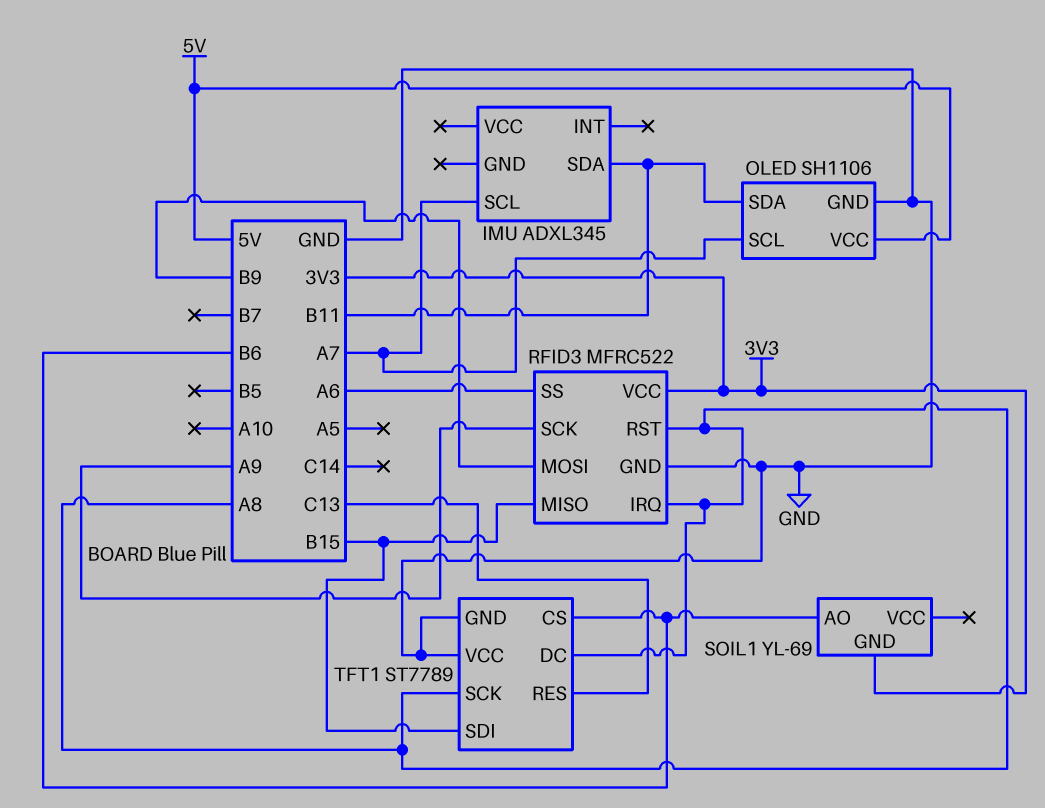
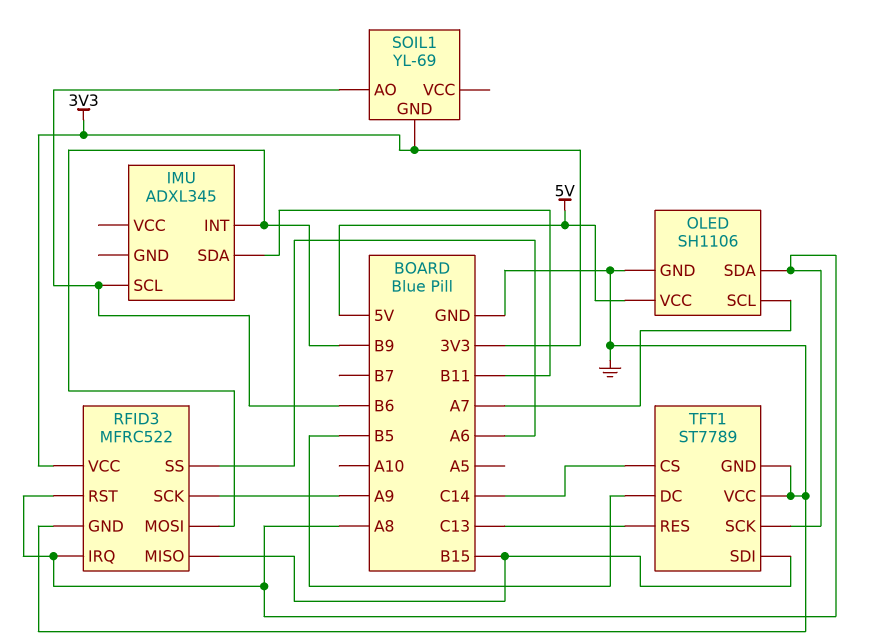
IMU pin INT: none -> B9
IMU pin SCL: A7 -> B6
OLED pin SDA: B11 -> A8
TFT1 pin CS: B6 -> C14
TFT1 pin DC: A8 -> B5

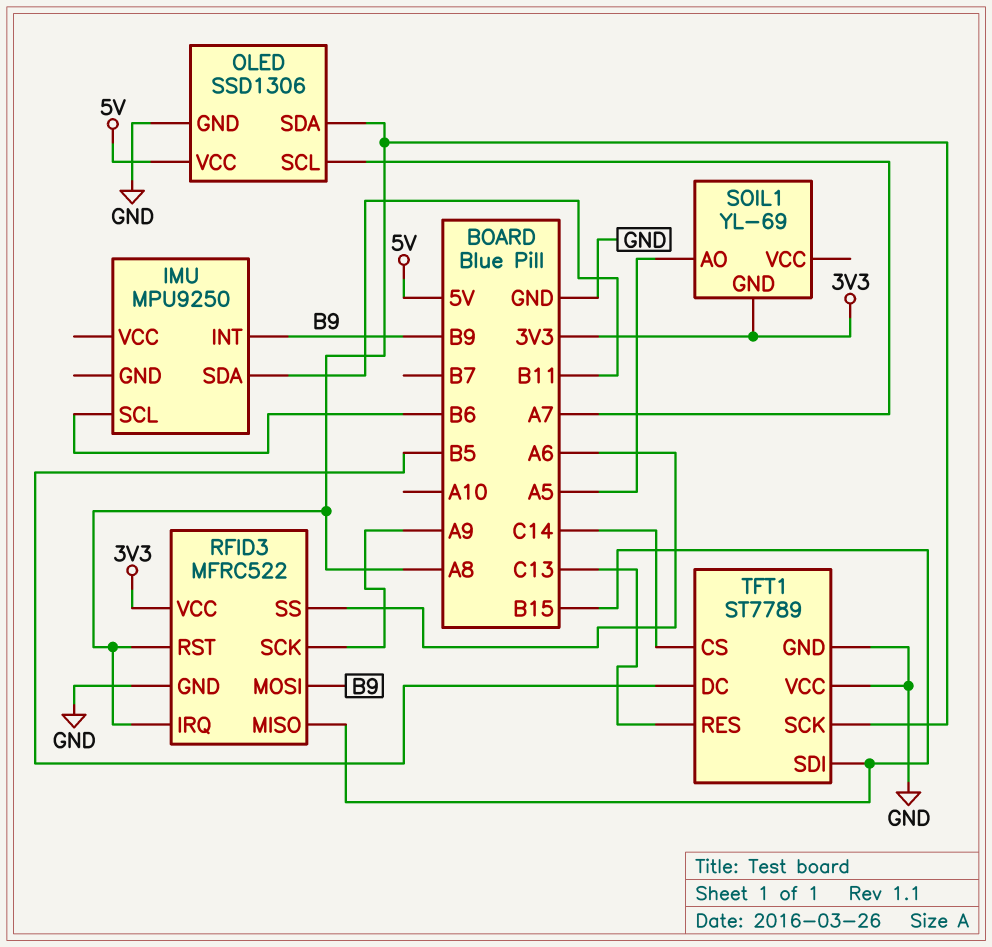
IMU: ADXL345 -> MPU9250
OLED: SH1106 -> SSD1306
SOIL1 pin AO: B6 -> A5

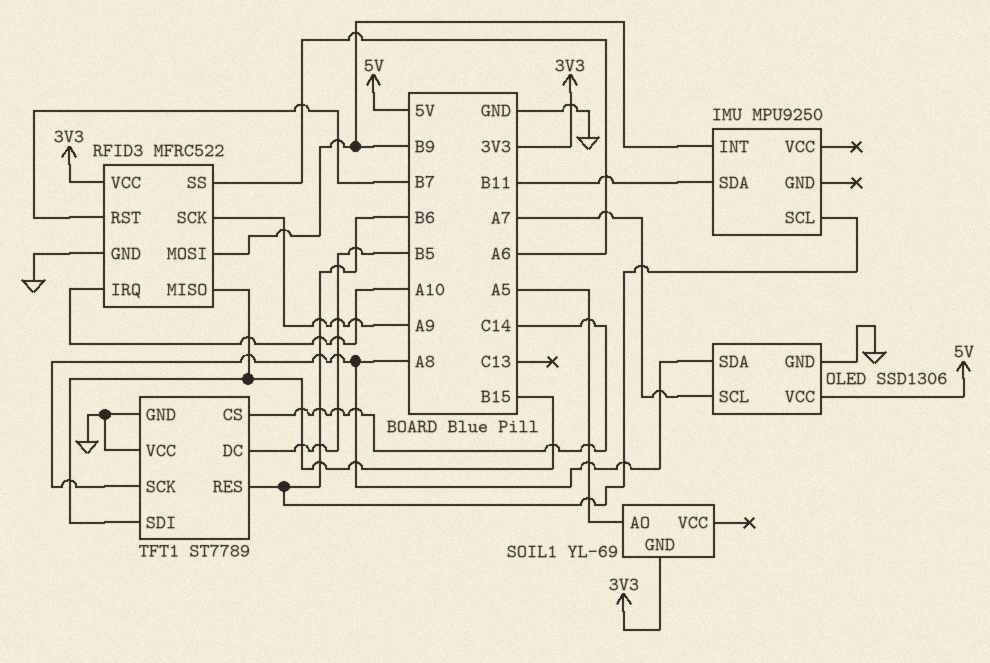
RFID3 pin IRQ: A8 -> A10
RFID3 pin RST: A8 -> B7
TFT1 pin RES: C13 -> B6

